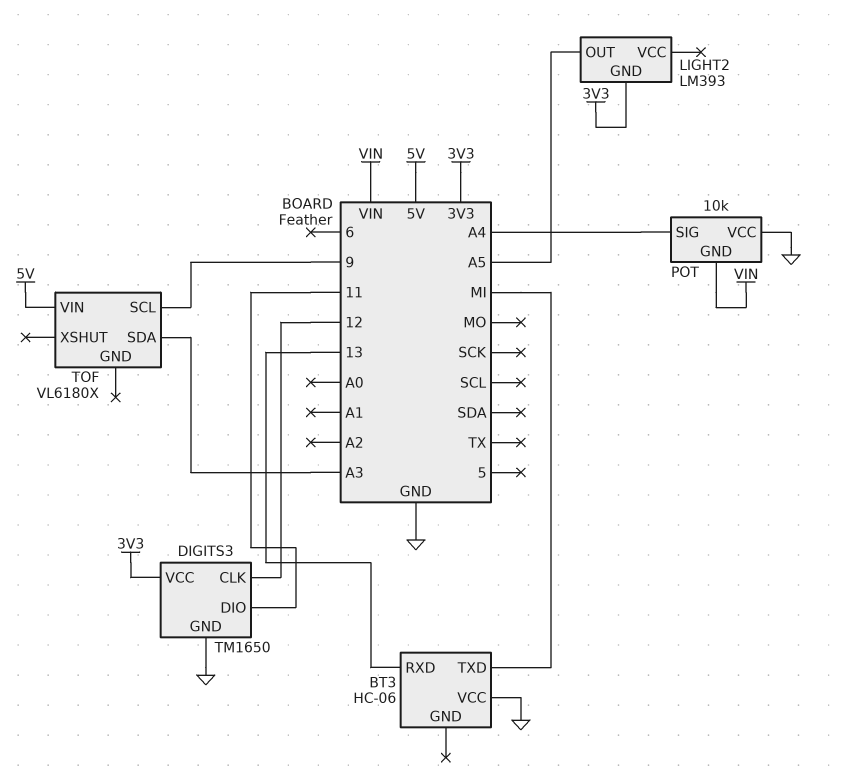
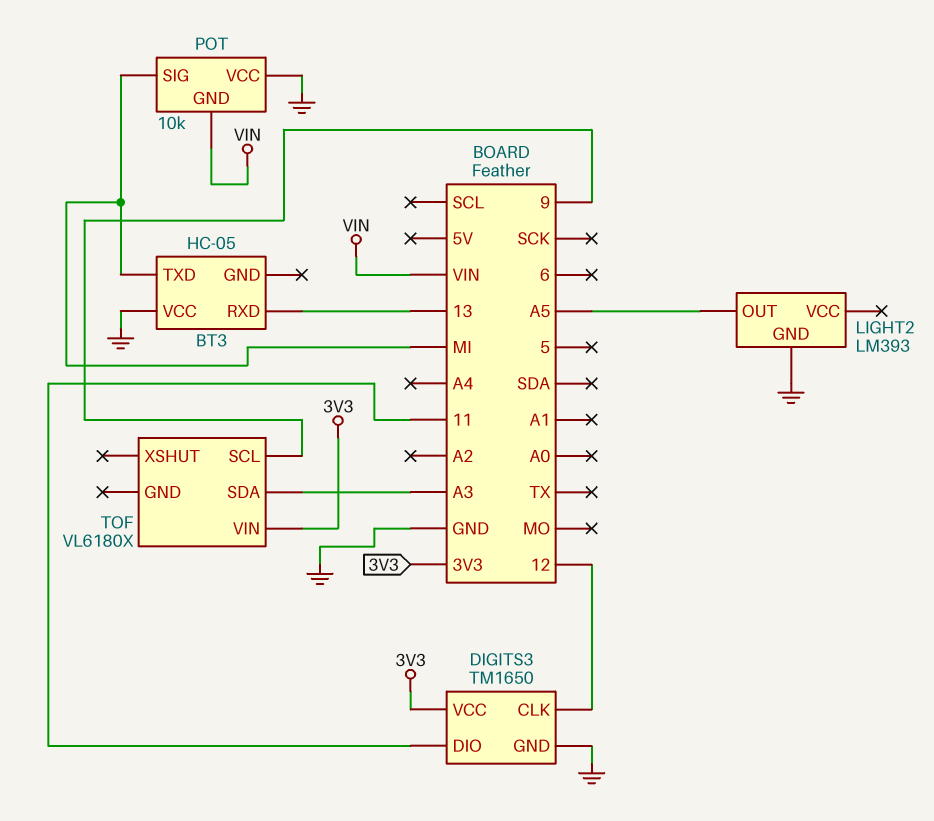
BT3: HC-06 -> HC-05
LIGHT2 pin GND: 3V3 -> GND
POT pin SIG: A4 -> MI
TOF pin VIN: 5V -> 3V3

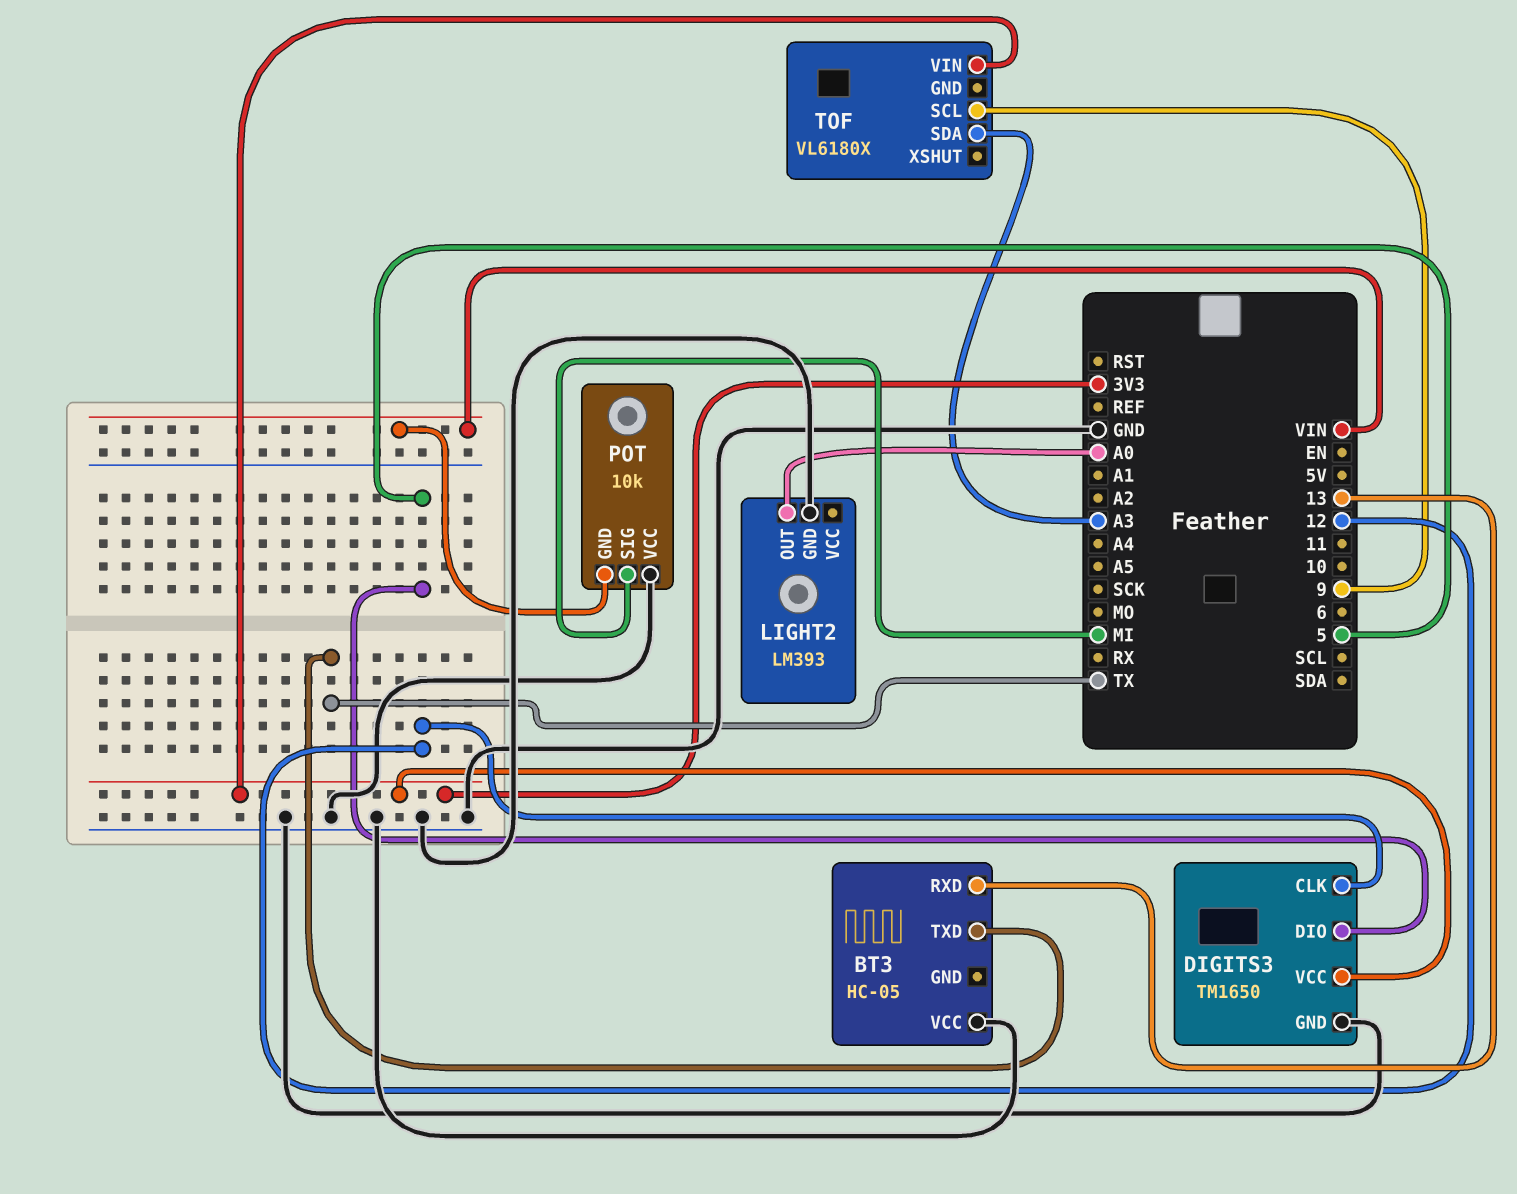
BT3 pin TXD: MI -> TX
DIGITS3 pin DIO: 11 -> 5
LIGHT2 pin OUT: A5 -> A0

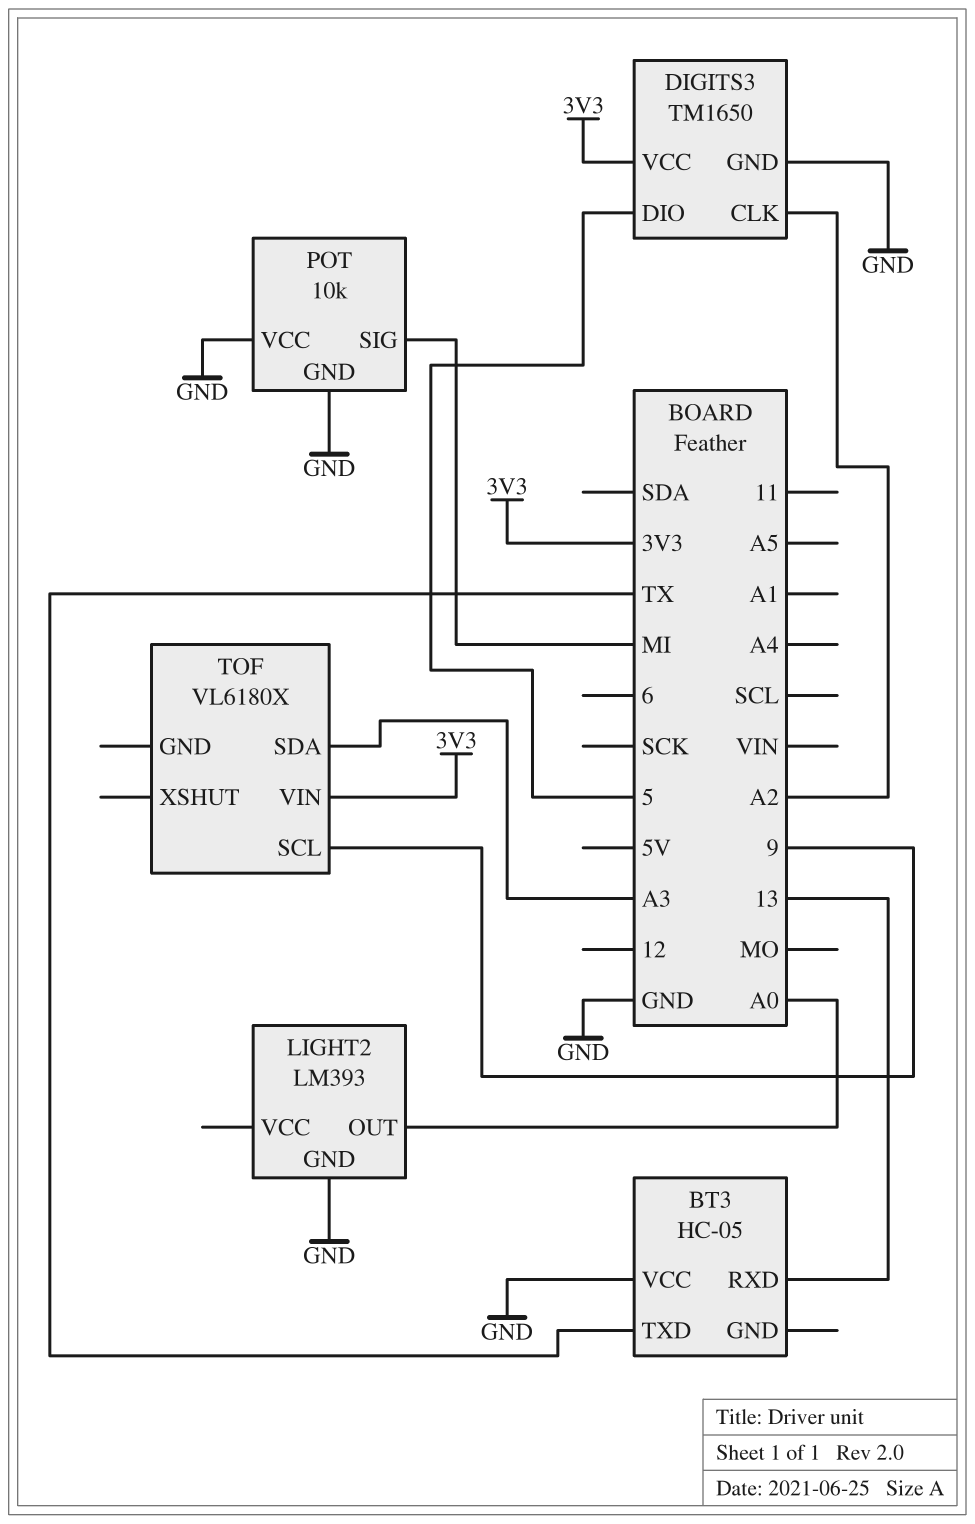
DIGITS3 pin CLK: 12 -> A2
POT pin GND: VIN -> GND

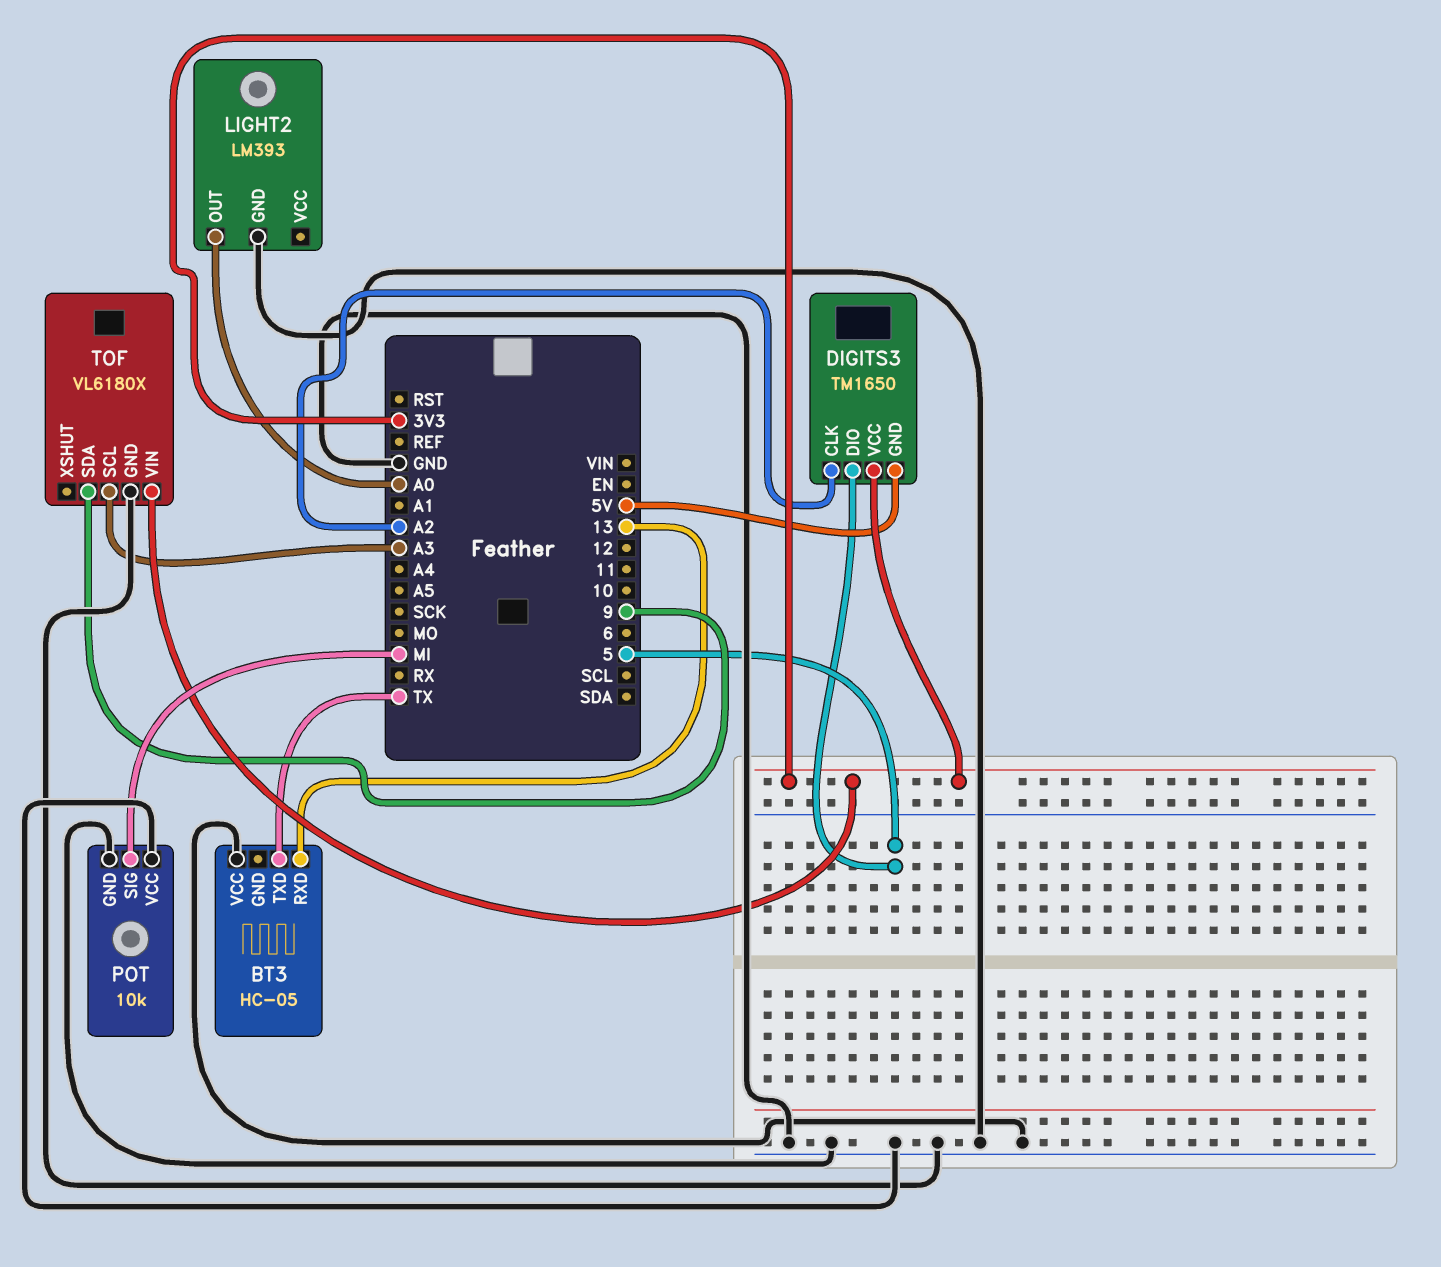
DIGITS3 pin GND: GND -> 5V
TOF pin GND: none -> GND
TOF pin SCL: 9 -> A3
TOF pin SDA: A3 -> 9

